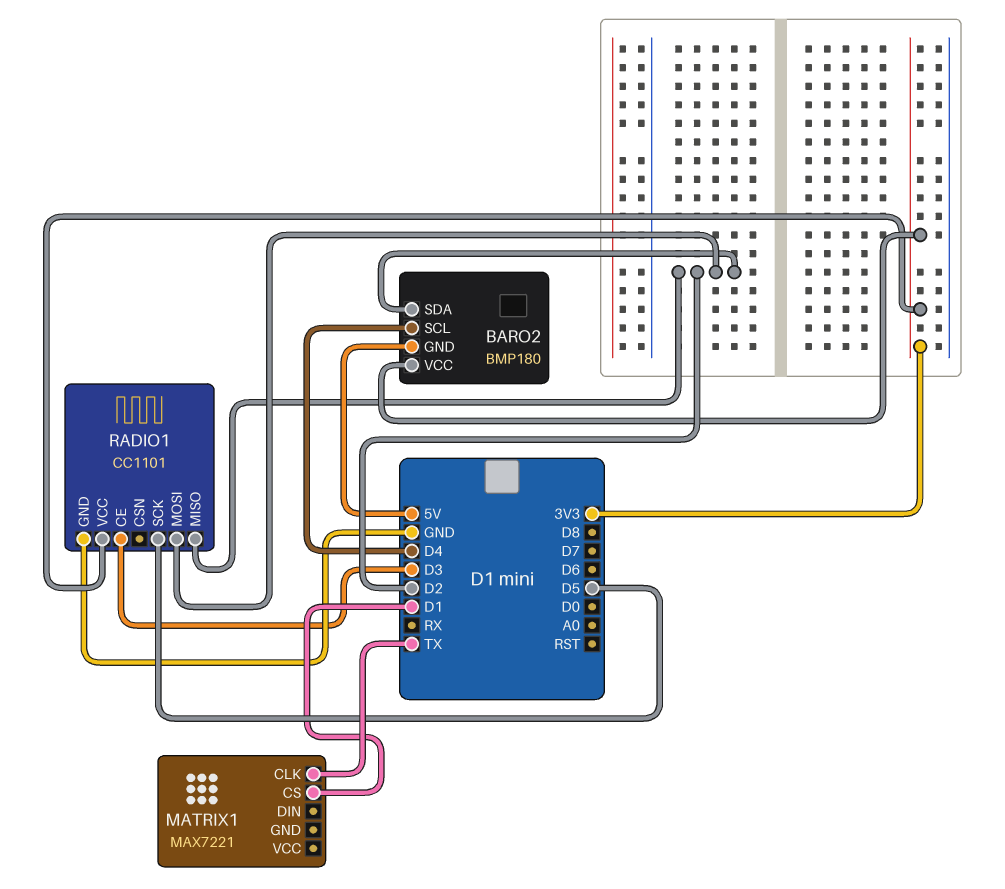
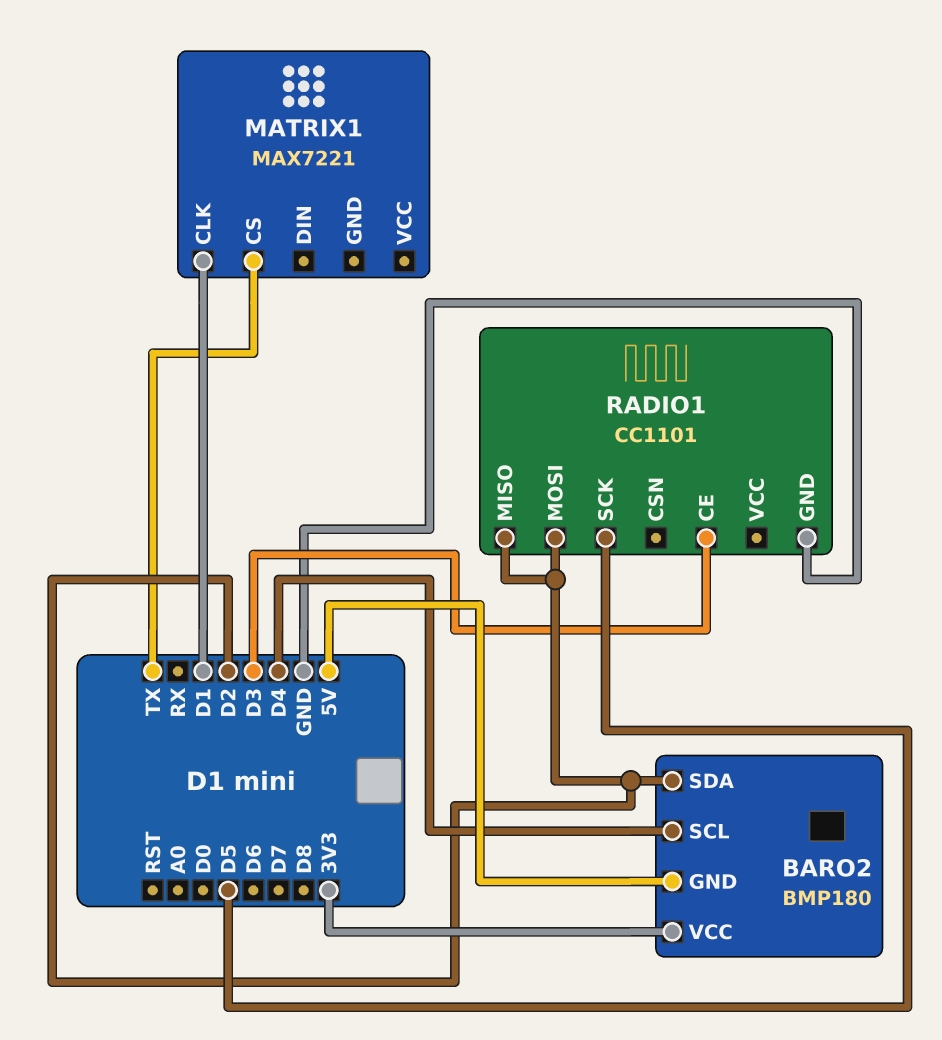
MATRIX1 pin CLK: TX -> D1
MATRIX1 pin CS: D1 -> TX
RADIO1 pin VCC: 3V3 -> none

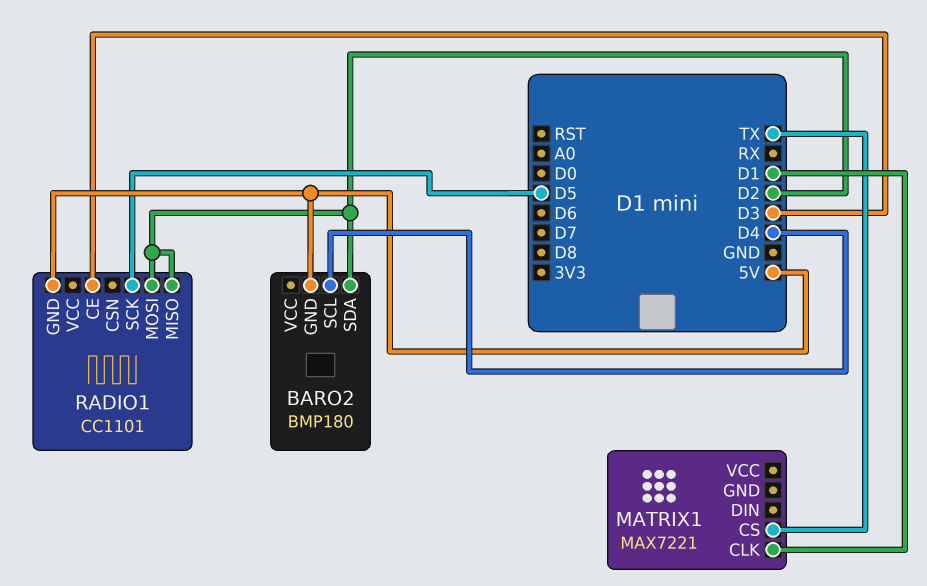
BARO2 pin VCC: 3V3 -> none
RADIO1 pin GND: GND -> 5V

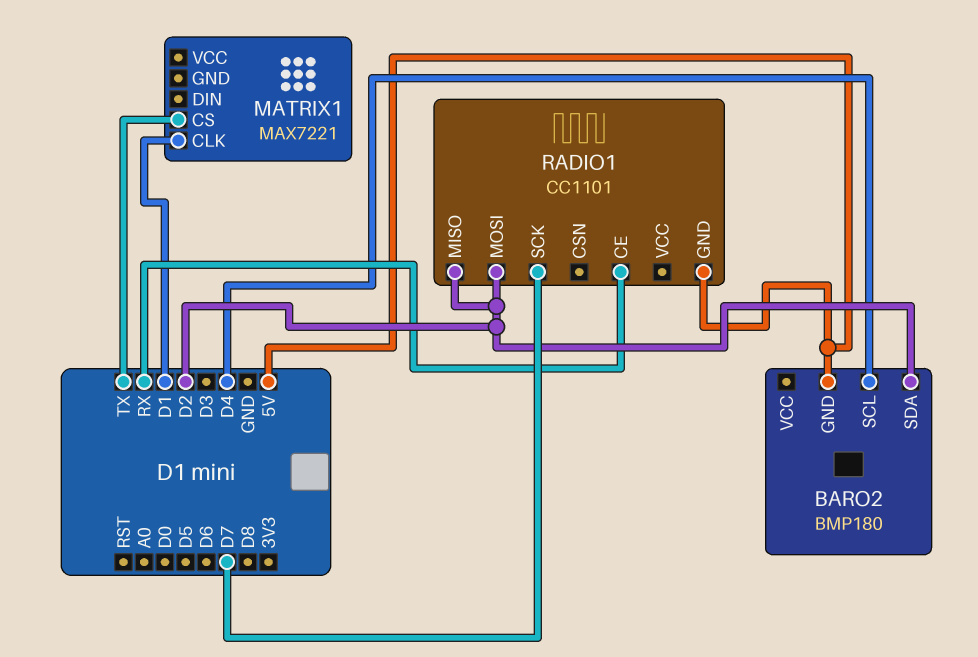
RADIO1 pin CE: D3 -> RX
RADIO1 pin SCK: D5 -> D7

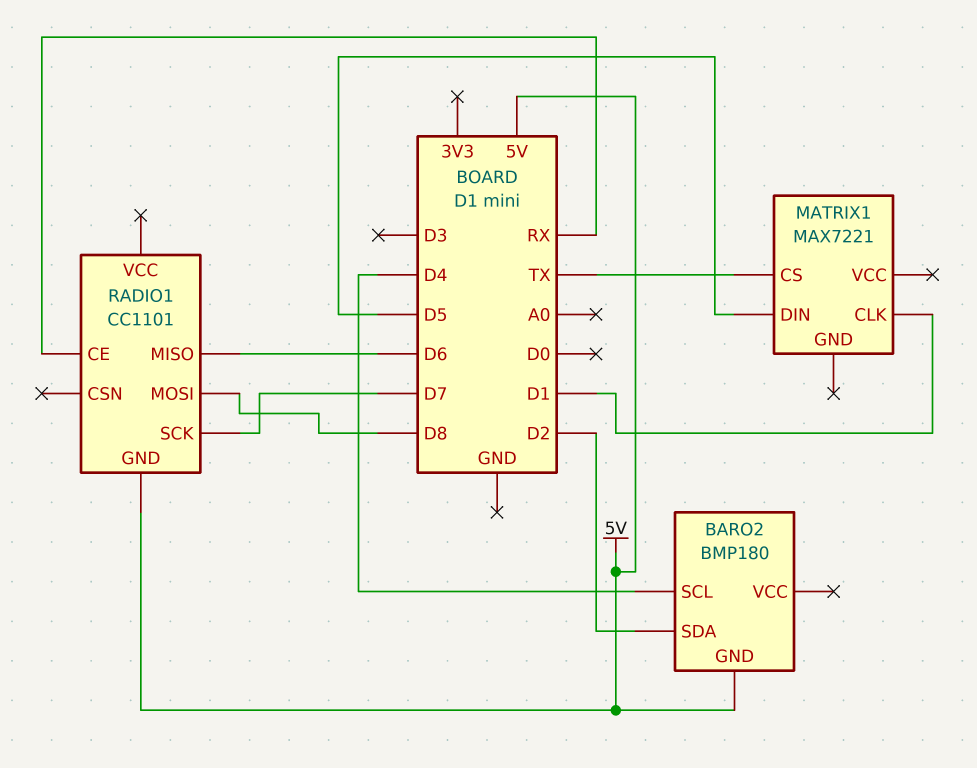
MATRIX1 pin DIN: none -> D5
RADIO1 pin MISO: D2 -> D6
RADIO1 pin MOSI: D2 -> D8

